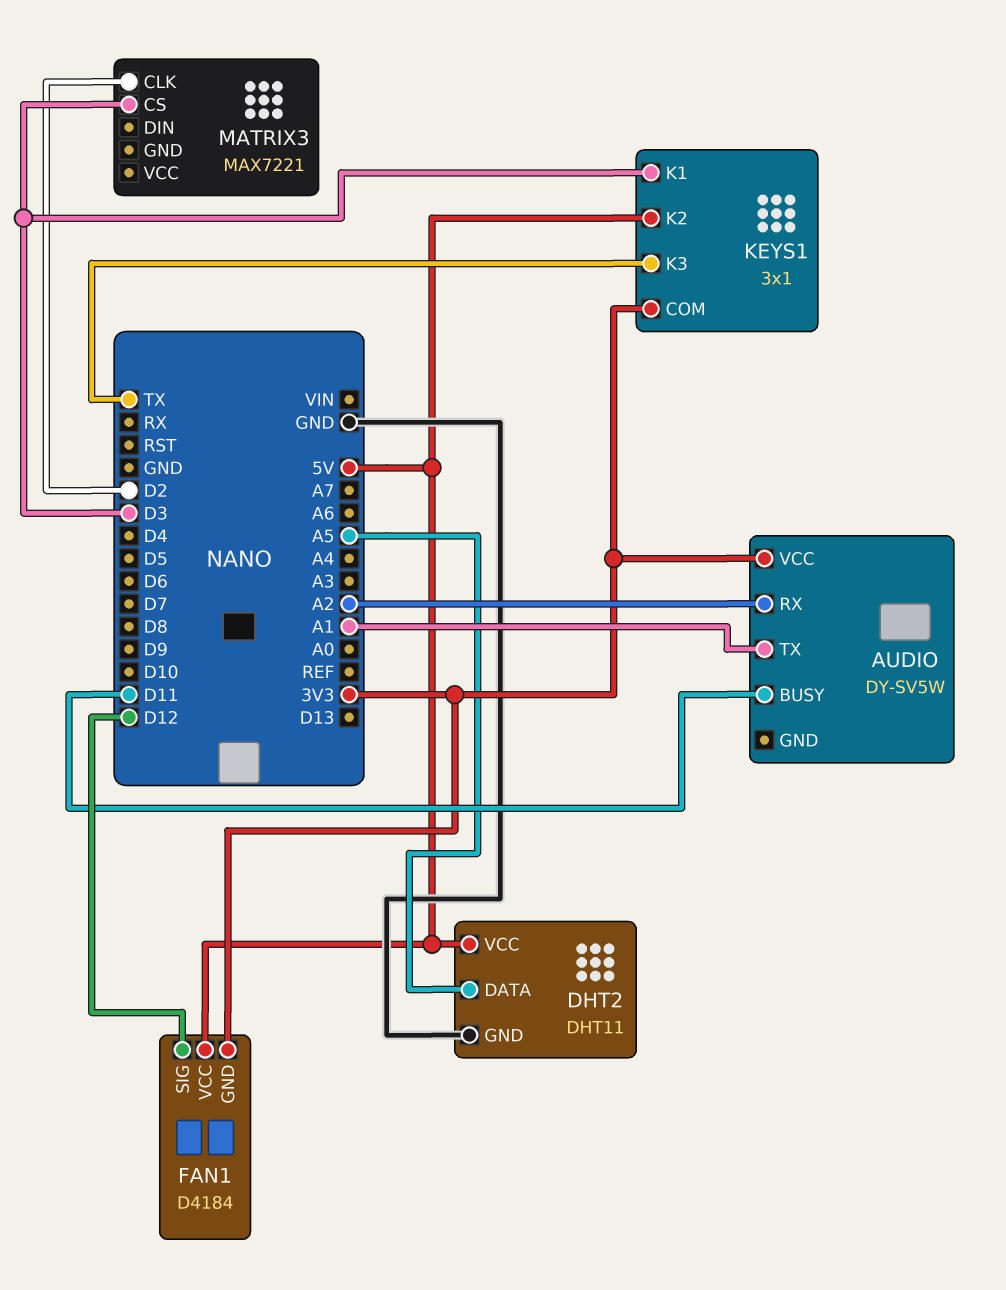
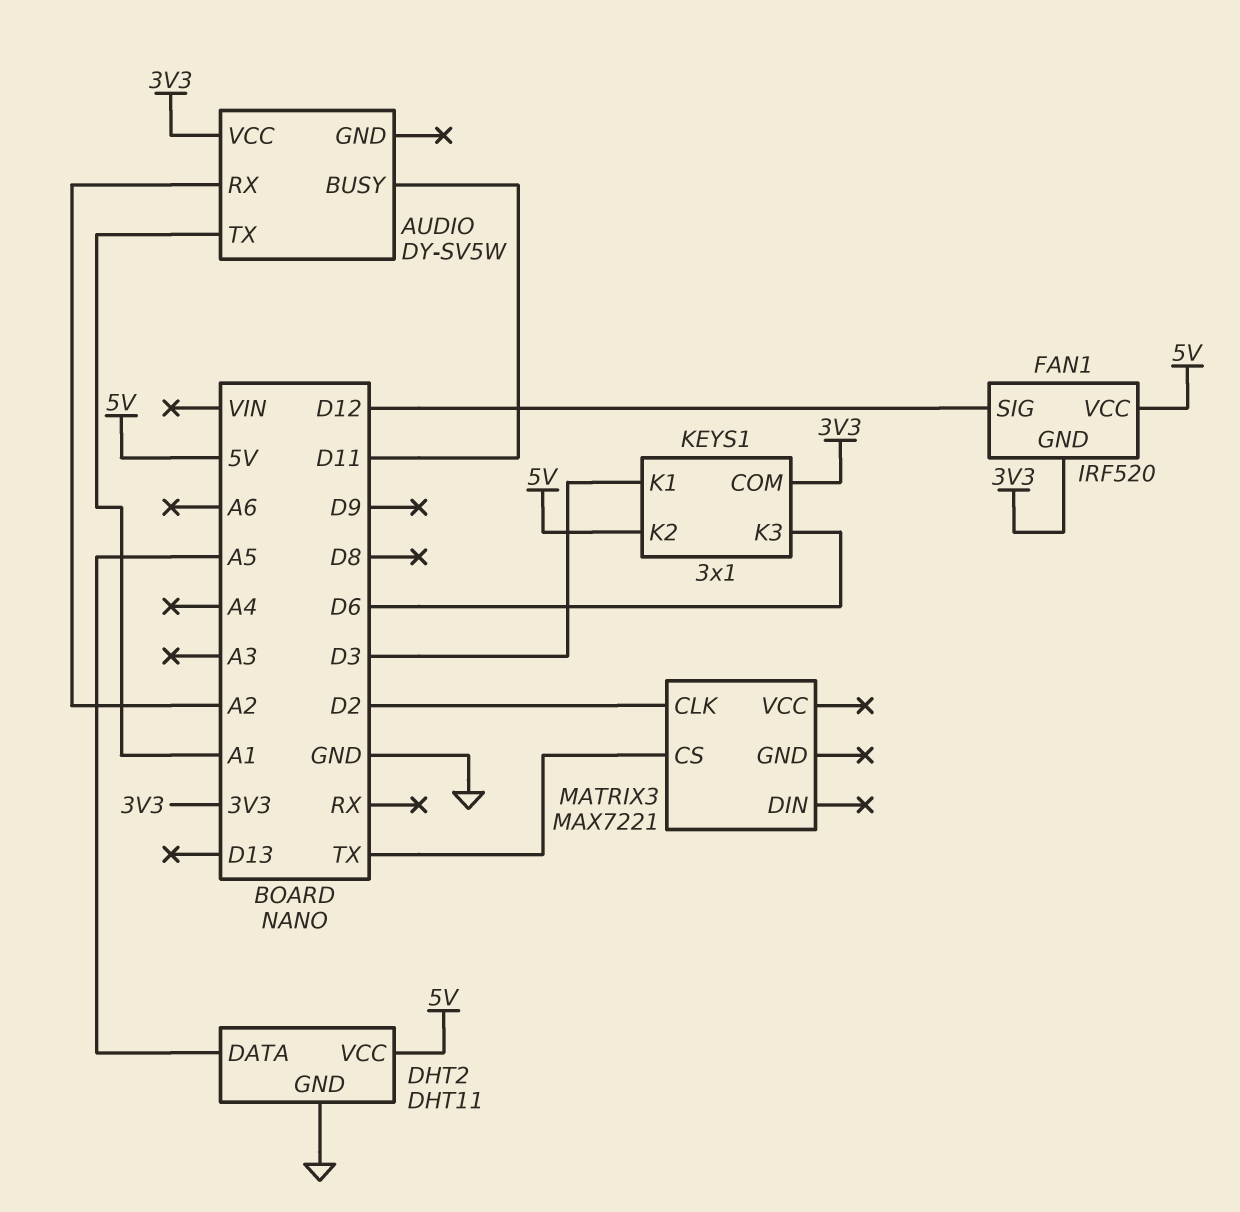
FAN1: D4184 -> IRF520
KEYS1 pin K3: TX -> D6
MATRIX3 pin CS: D3 -> TX

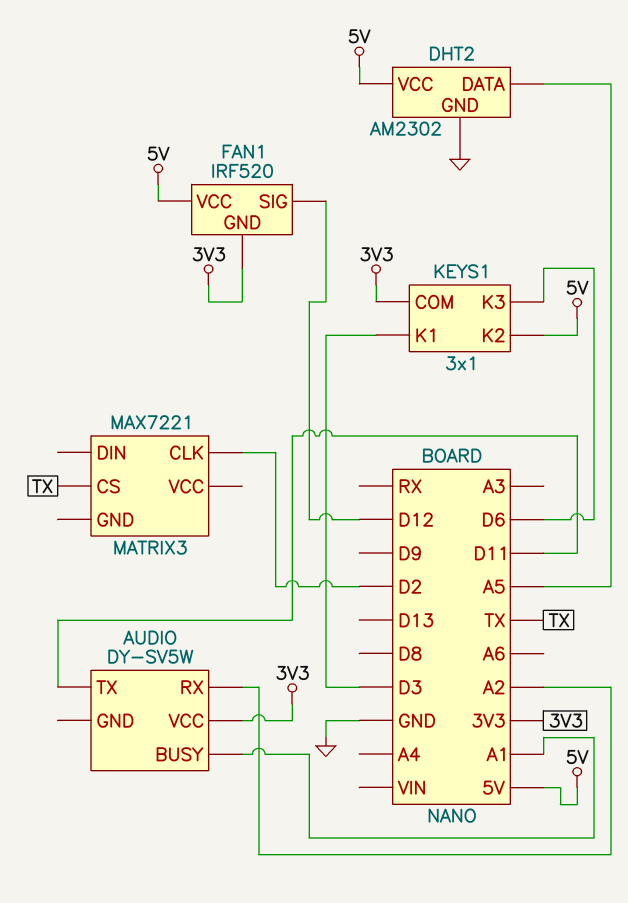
AUDIO pin BUSY: D11 -> A1
AUDIO pin TX: A1 -> D11
DHT2: DHT11 -> AM2302

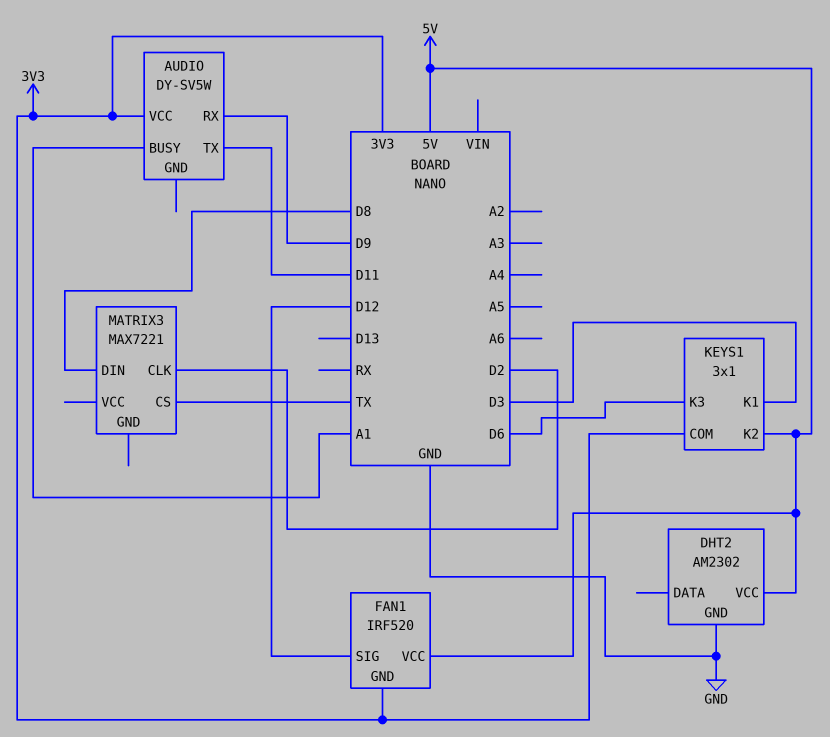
AUDIO pin RX: A2 -> D9
DHT2 pin DATA: A5 -> none
MATRIX3 pin DIN: none -> D8

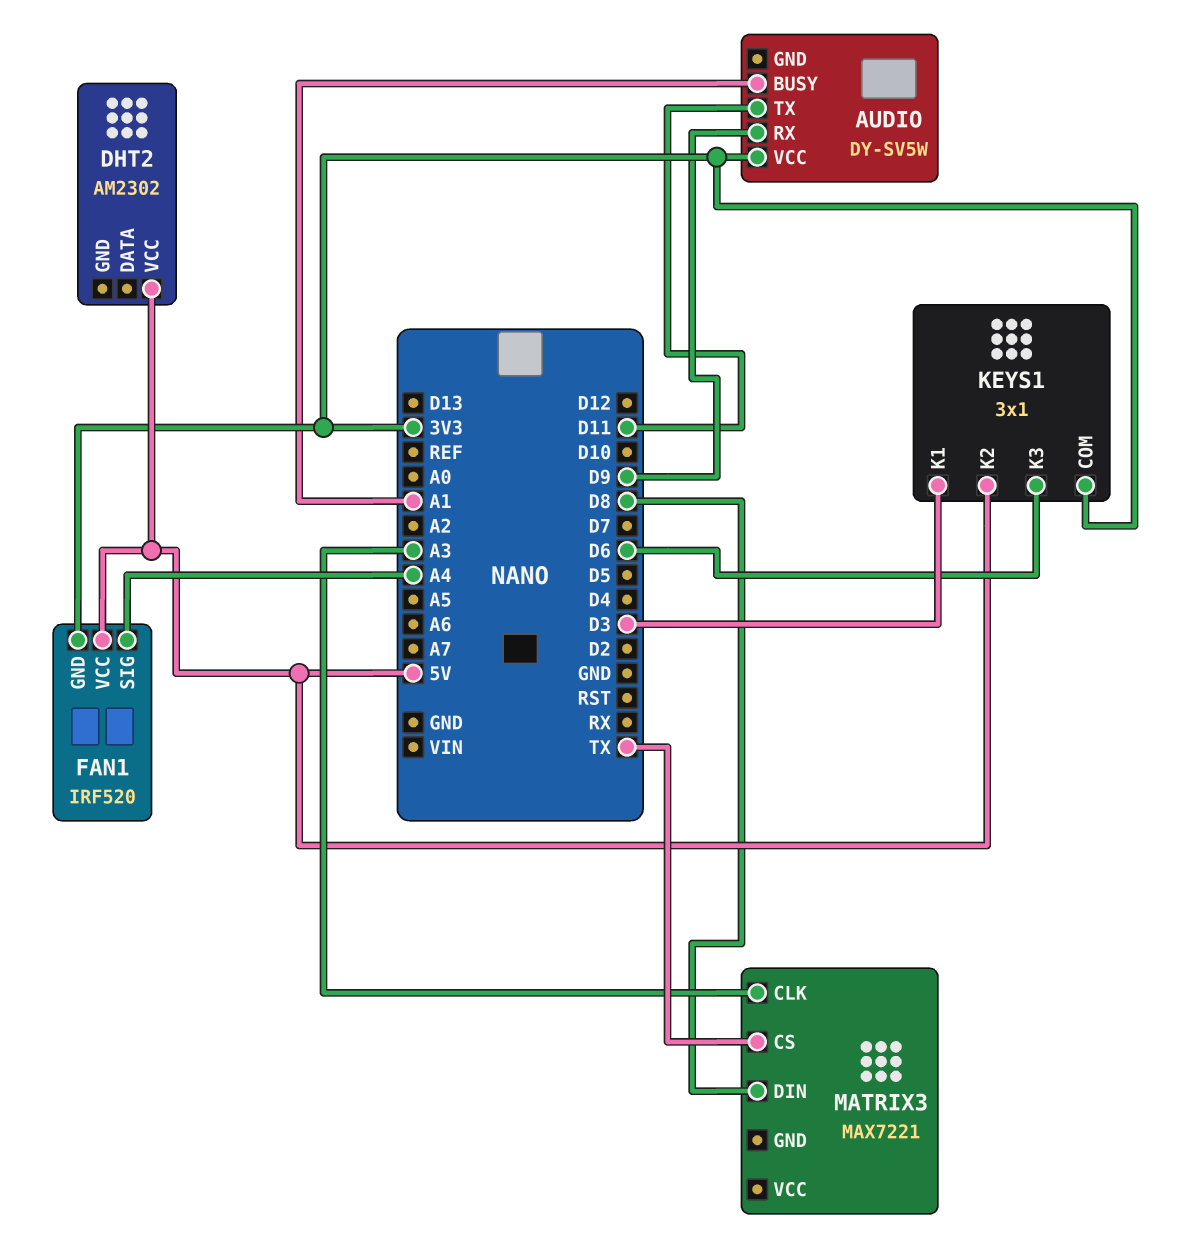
DHT2 pin GND: GND -> none
FAN1 pin SIG: D12 -> A4
MATRIX3 pin CLK: D2 -> A3

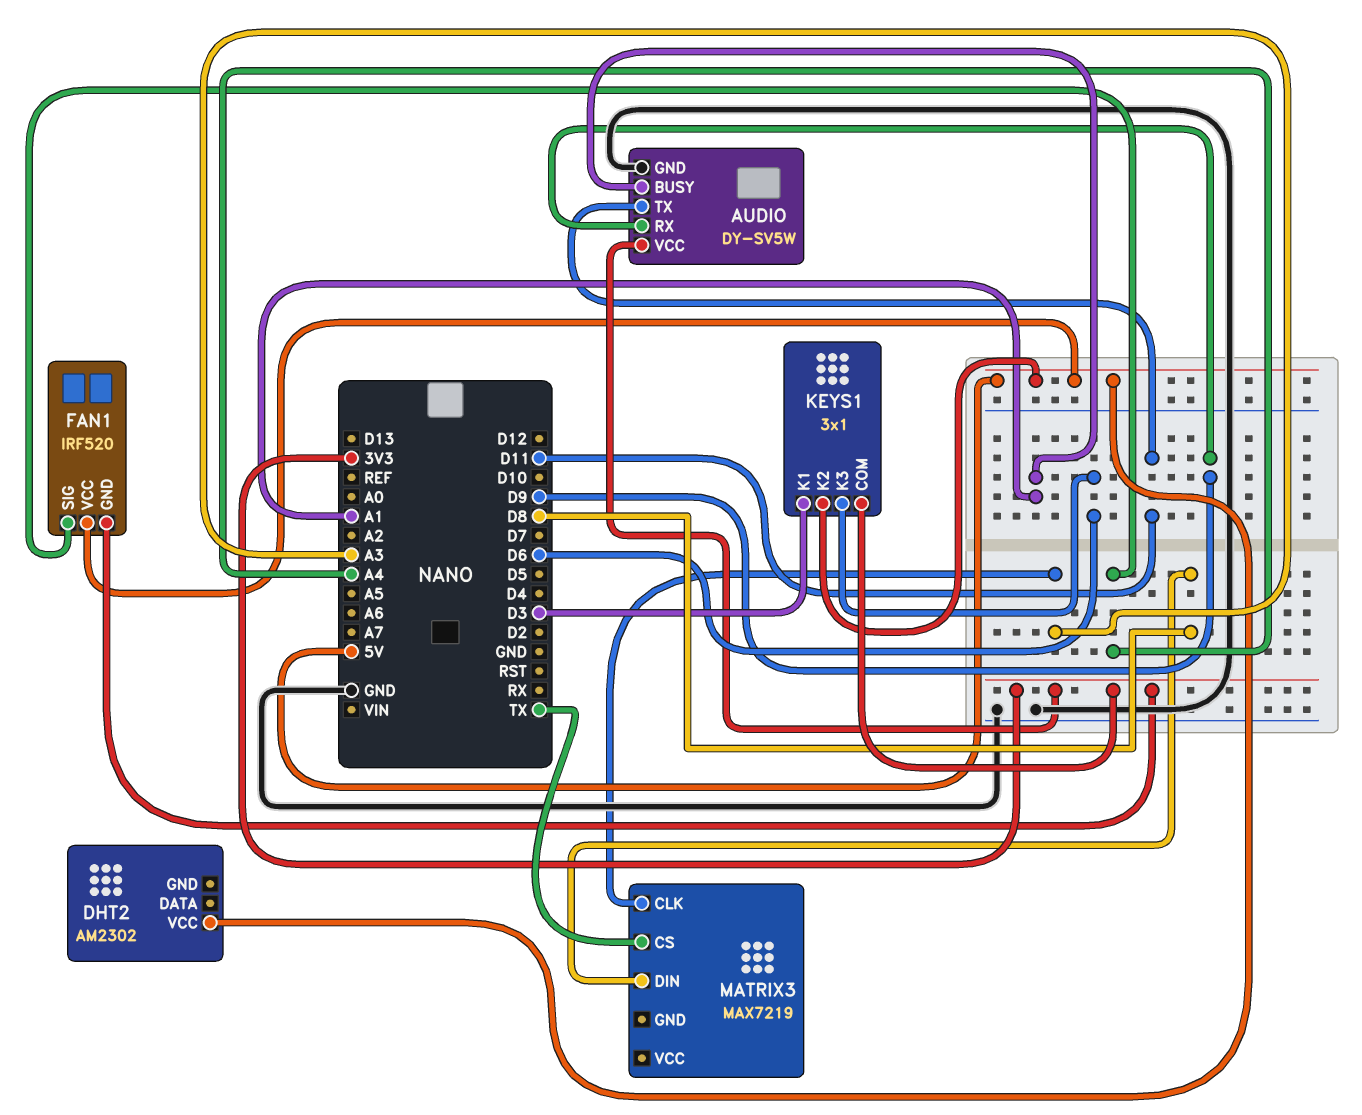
AUDIO pin GND: none -> GND
MATRIX3: MAX7221 -> MAX7219

